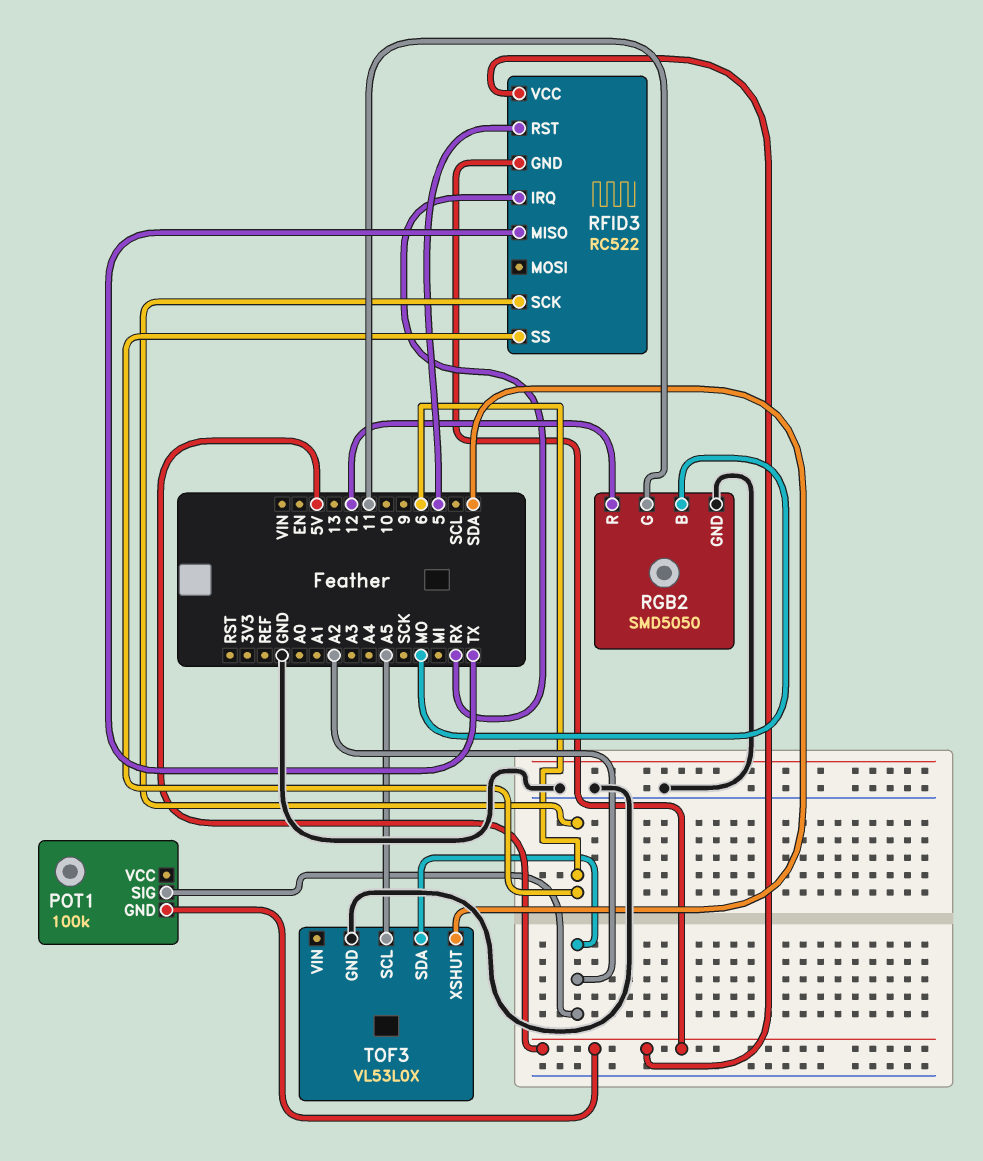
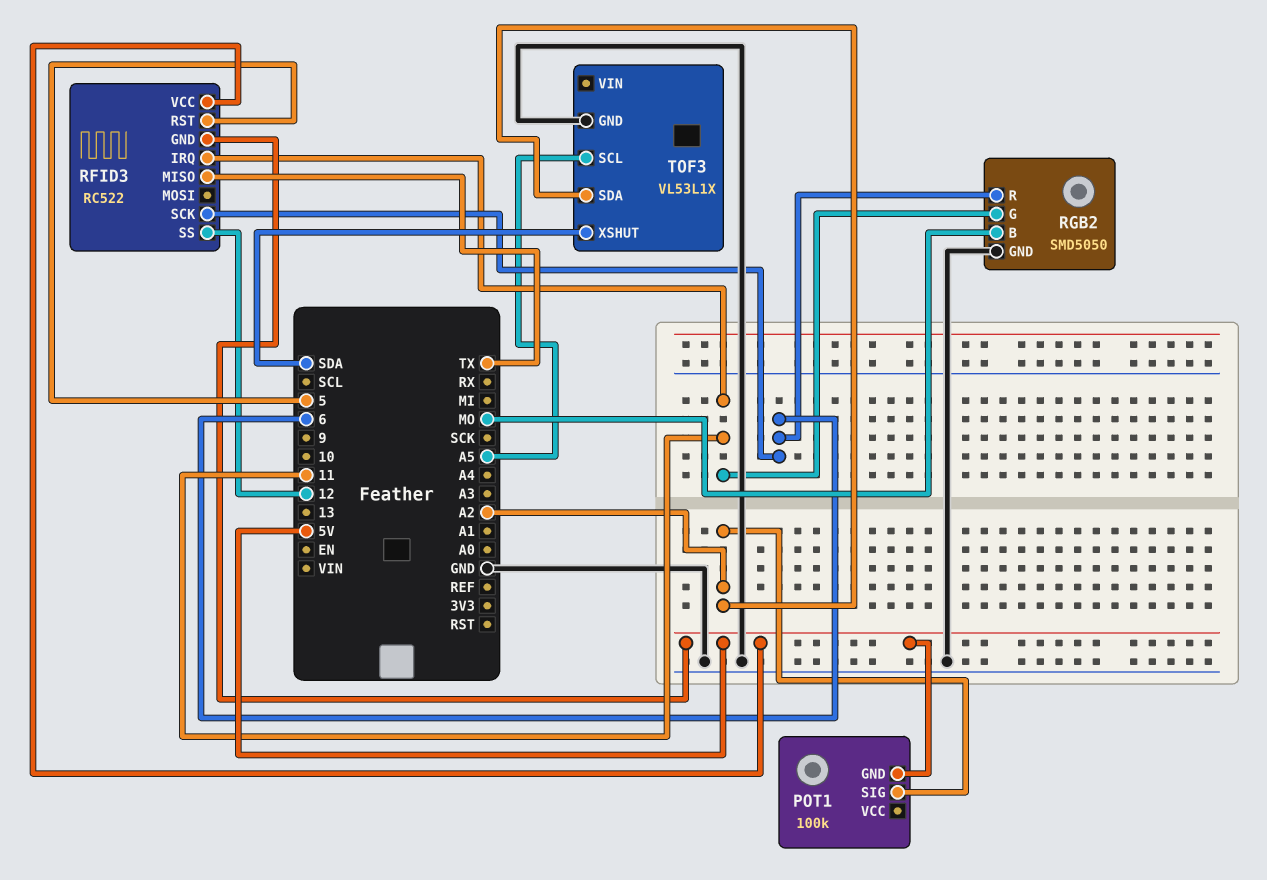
RFID3 pin IRQ: RX -> 11
RFID3 pin SS: 6 -> 12
RGB2 pin R: 12 -> 6
TOF3: VL53L0X -> VL53L1X

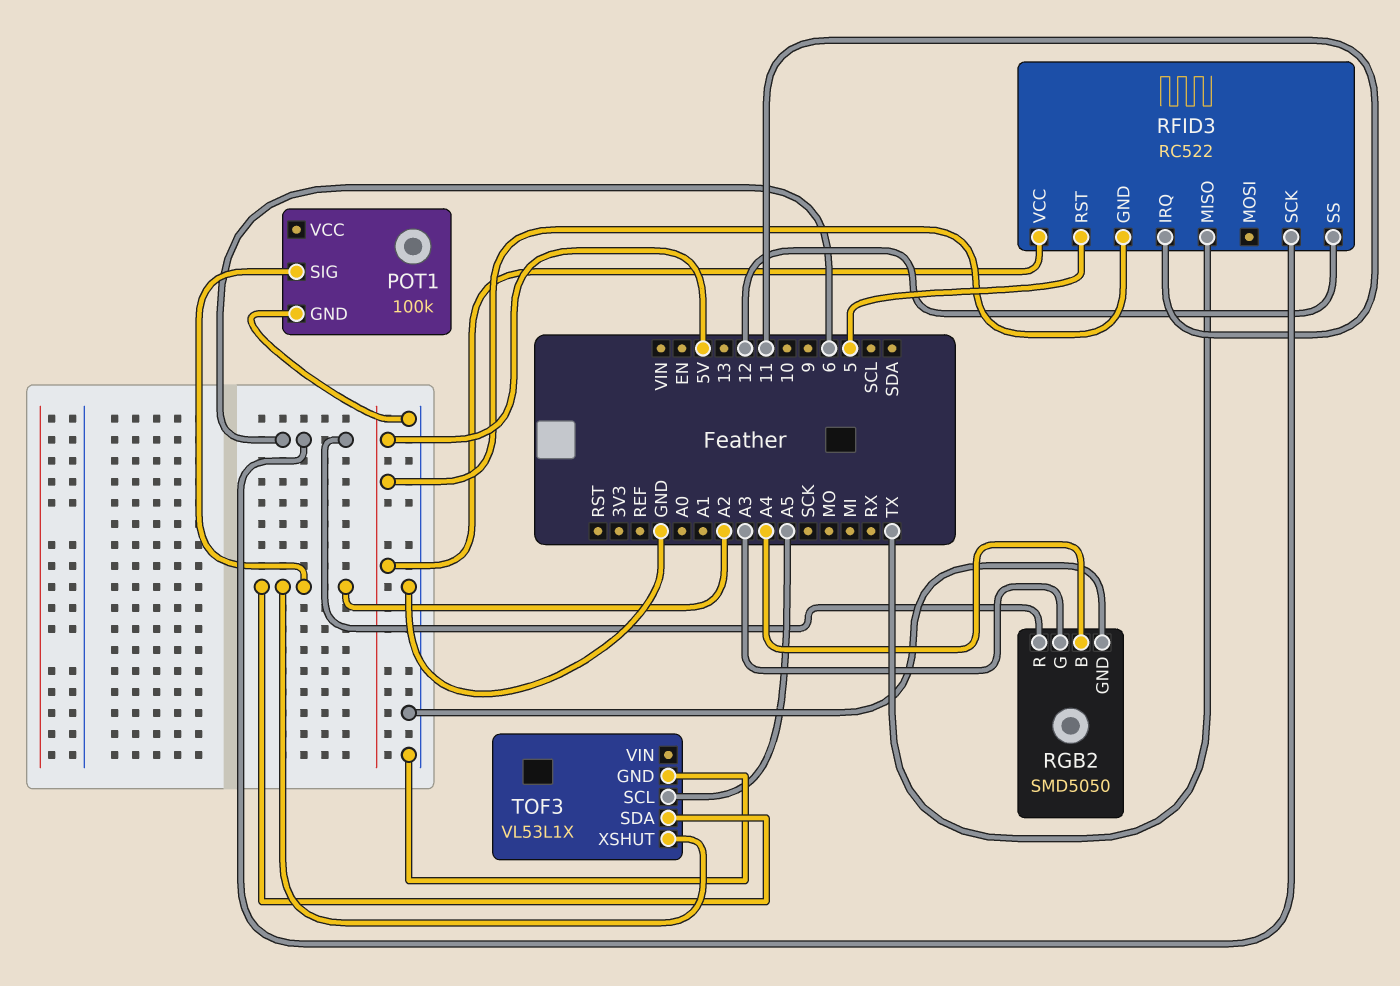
POT1 pin GND: 5V -> GND
RGB2 pin B: MO -> A4
RGB2 pin G: 11 -> A3
TOF3 pin XSHUT: SDA -> A2

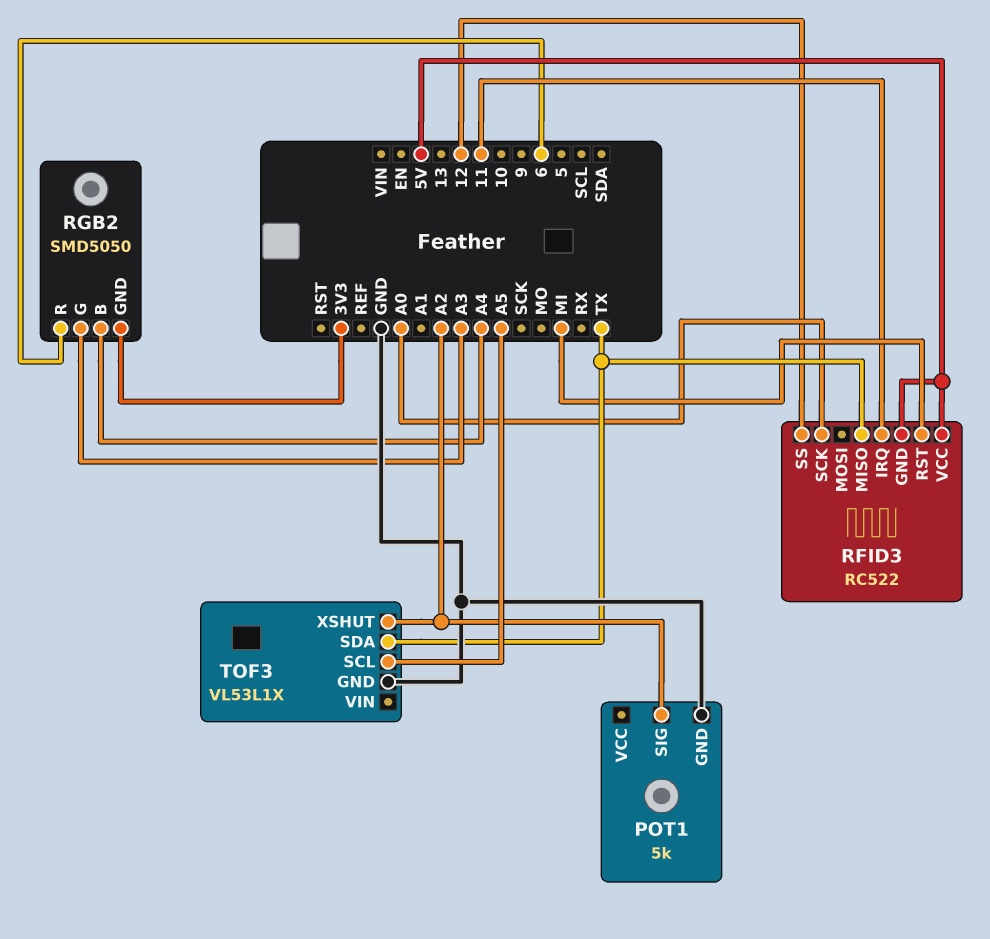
POT1: 100k -> 5k
RFID3 pin RST: 5 -> MI
RFID3 pin SCK: 6 -> A0
RGB2 pin GND: GND -> 3V3
TOF3 pin SDA: A2 -> TX

